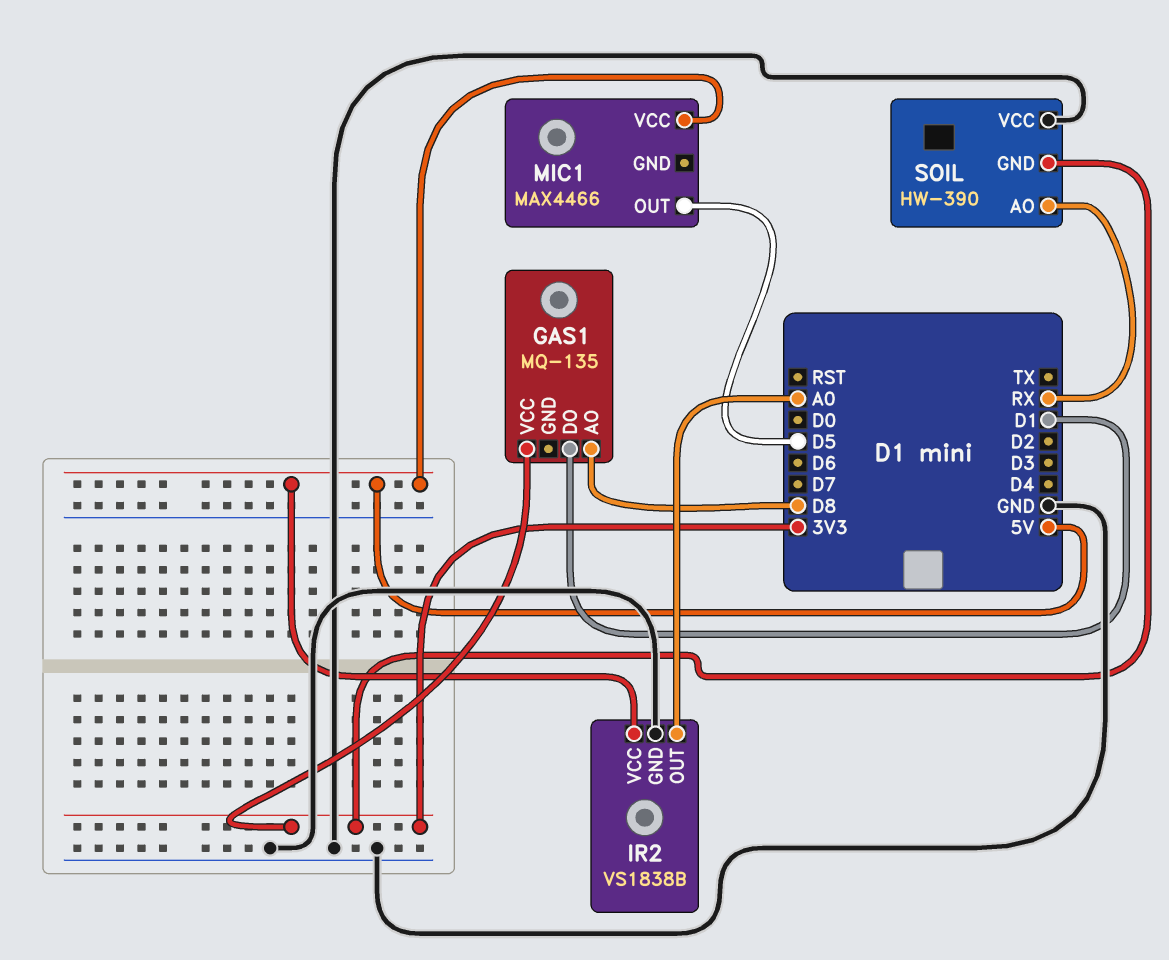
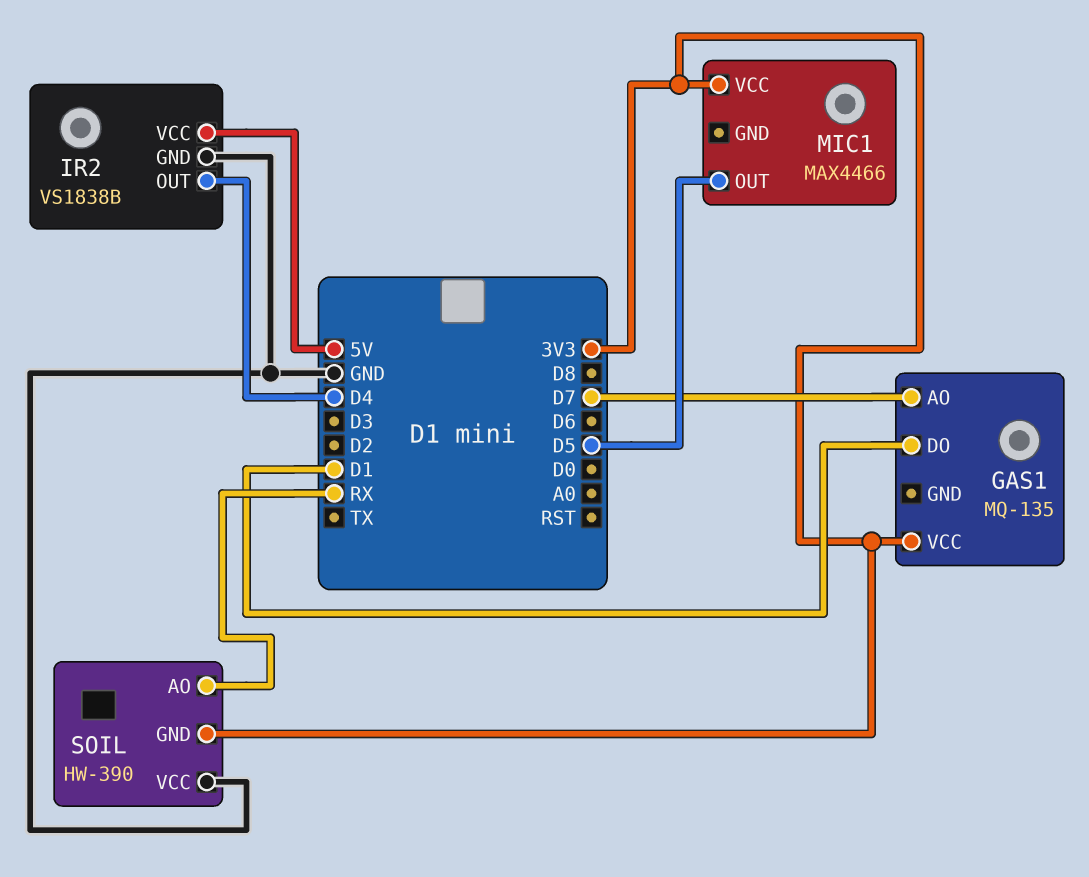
GAS1 pin AO: D8 -> D7
IR2 pin OUT: A0 -> D4
MIC1 pin VCC: 5V -> 3V3

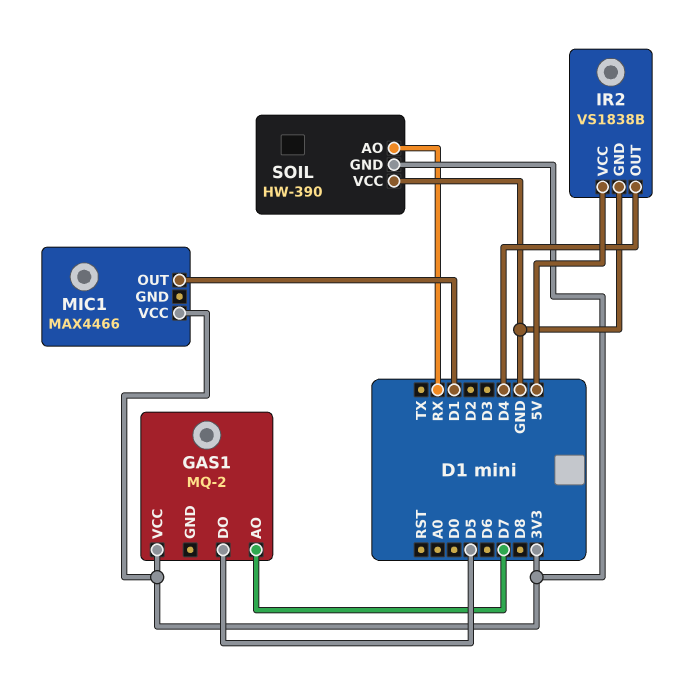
GAS1: MQ-135 -> MQ-2
GAS1 pin DO: D1 -> D5
MIC1 pin OUT: D5 -> D1

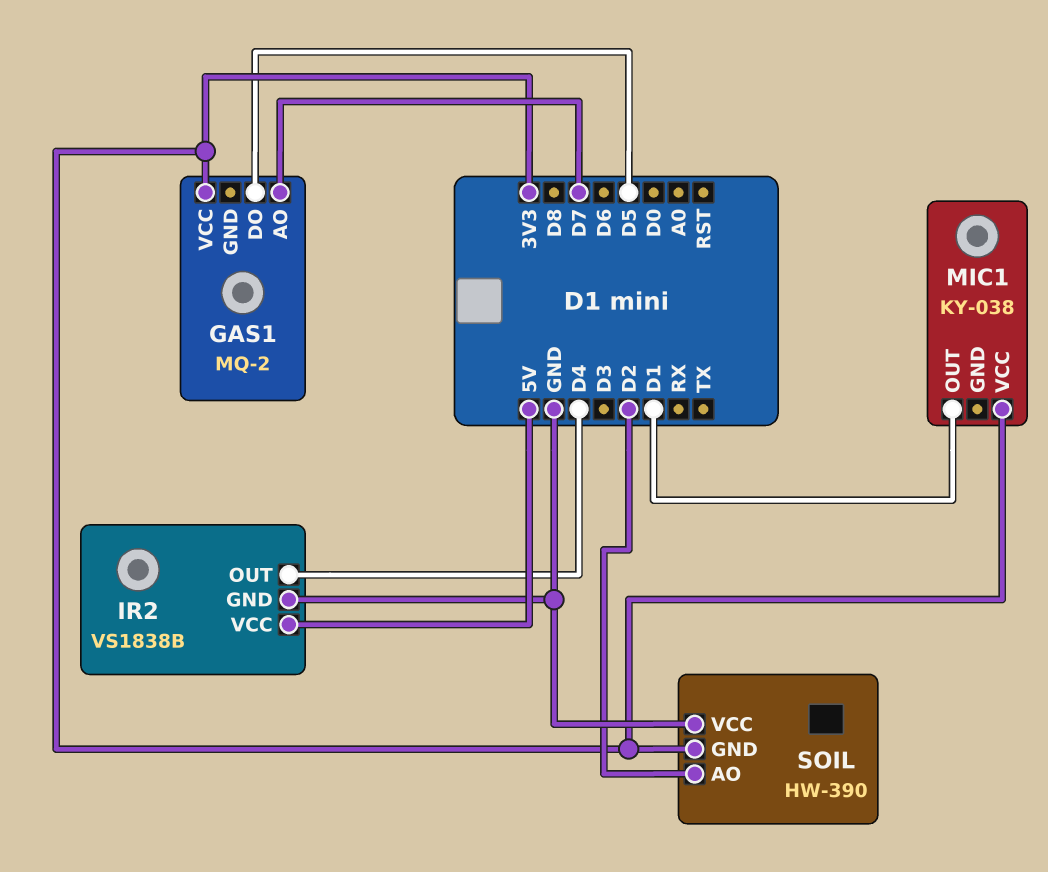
MIC1: MAX4466 -> KY-038
SOIL pin AO: RX -> D2

